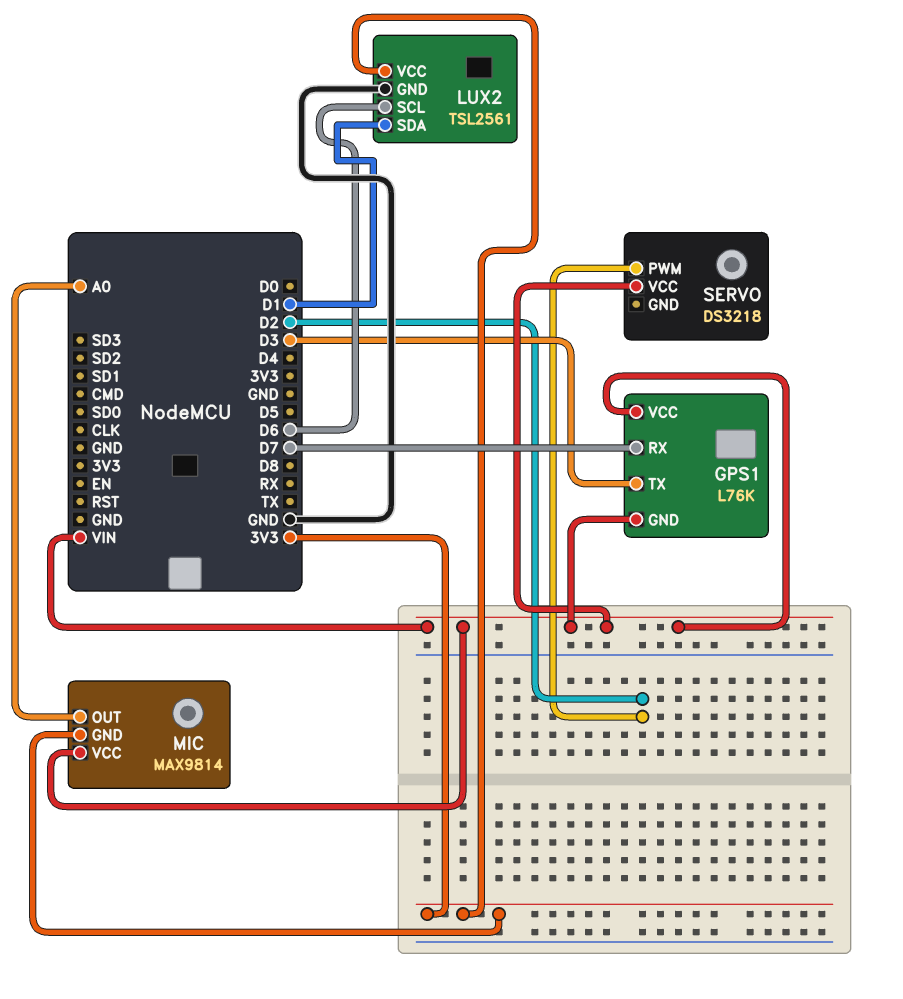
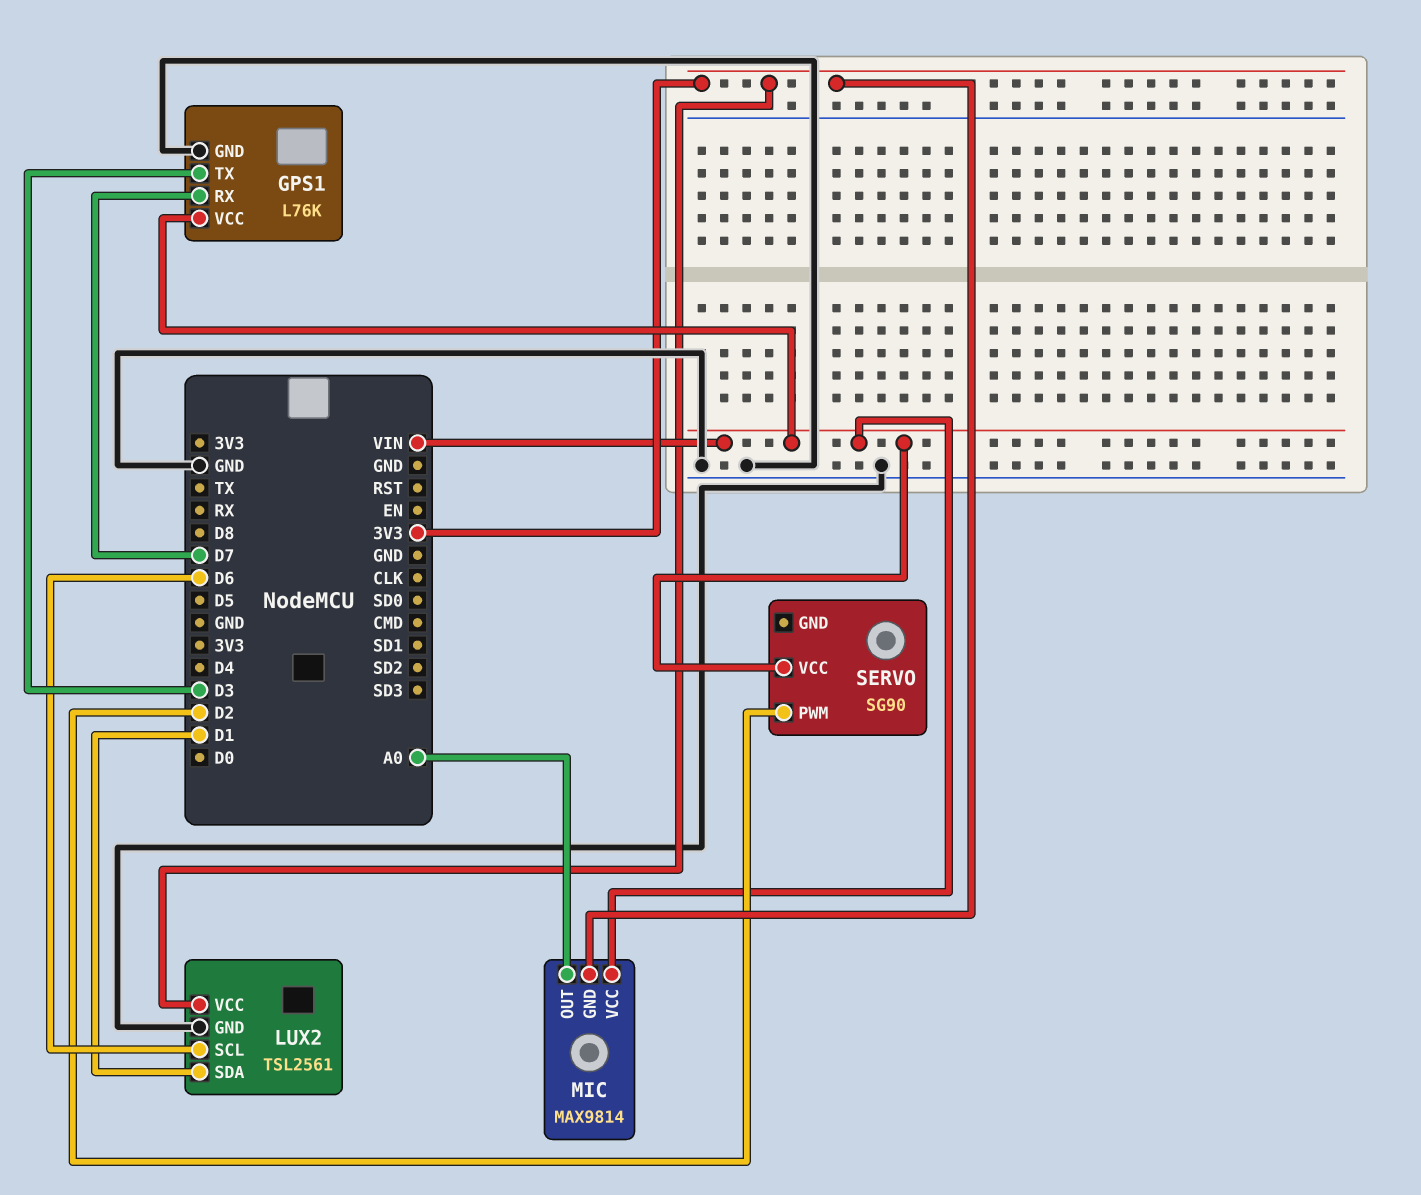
GPS1 pin GND: VIN -> GND
SERVO: DS3218 -> SG90

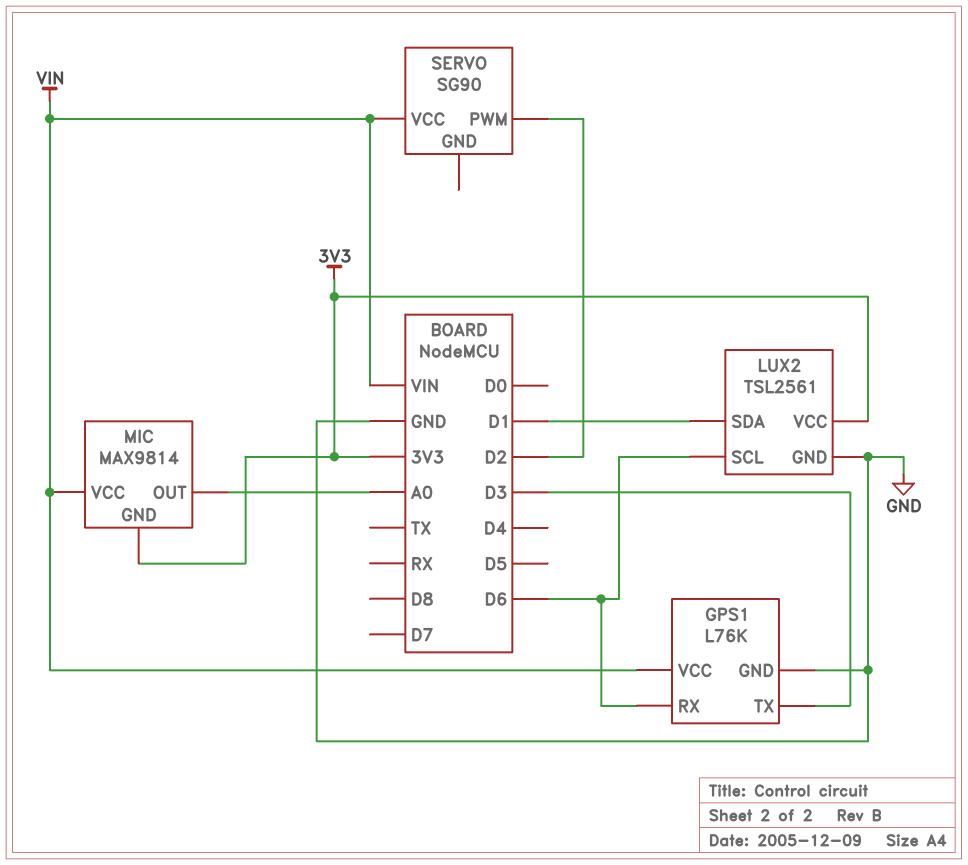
GPS1 pin RX: D7 -> D6

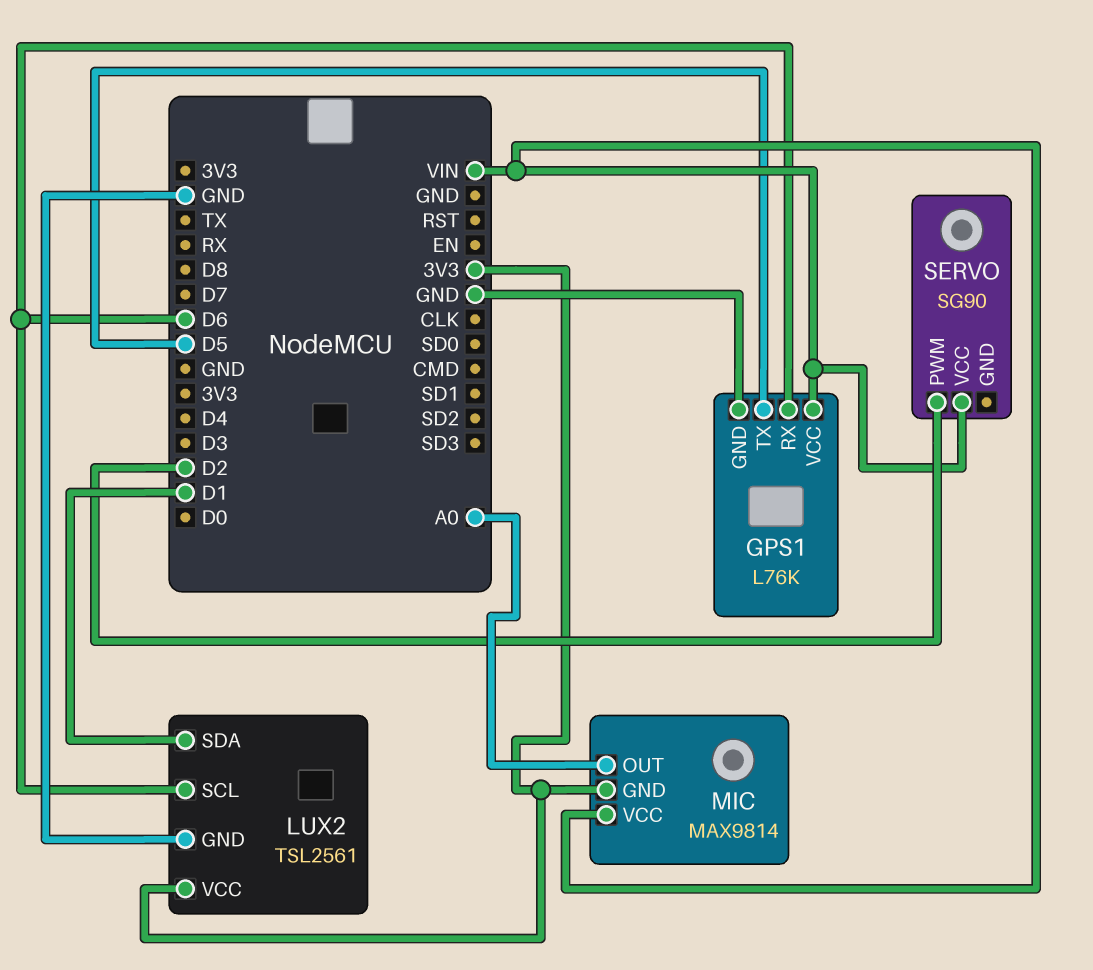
GPS1 pin TX: D3 -> D5

